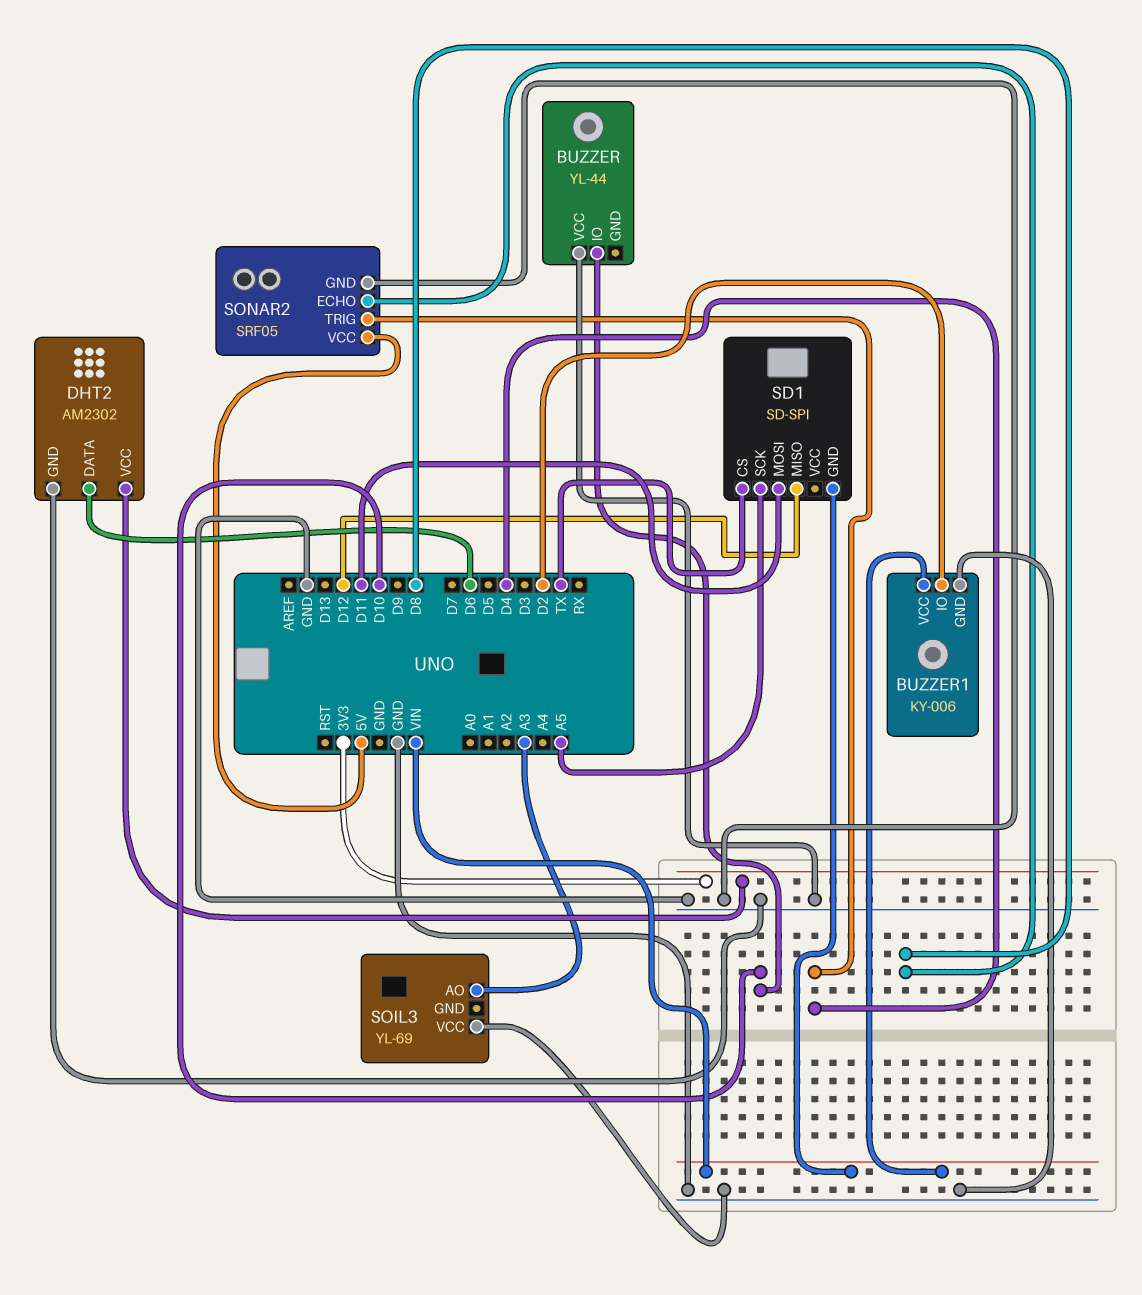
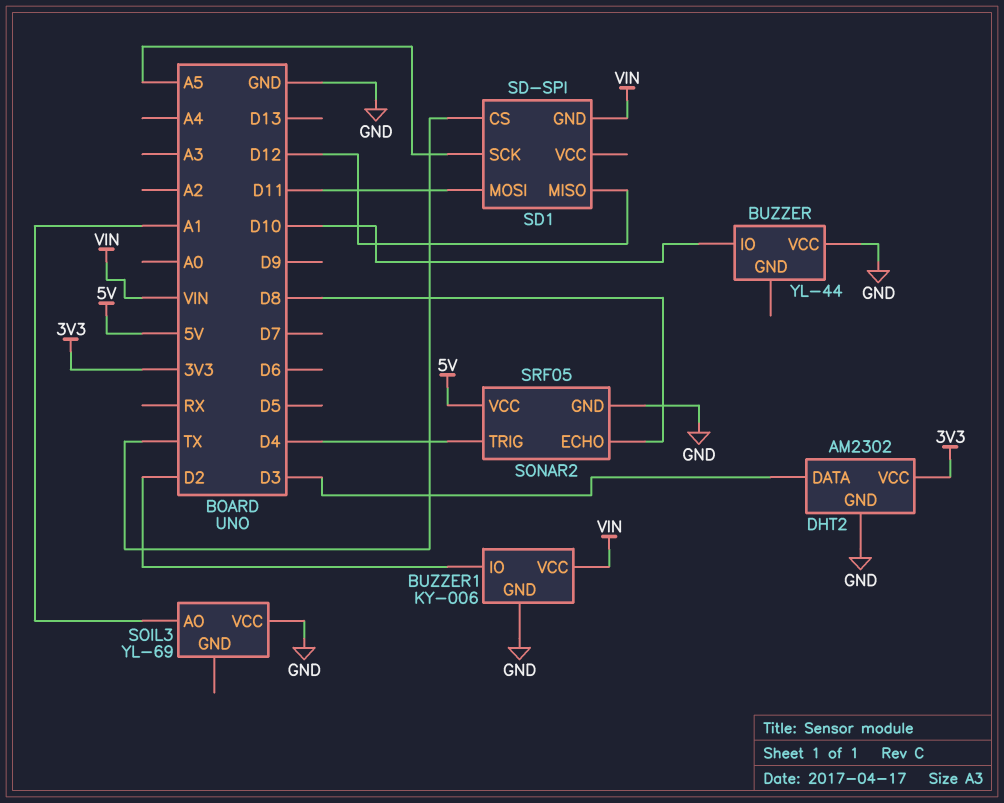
DHT2 pin DATA: D6 -> D3
SOIL3 pin AO: A3 -> A1

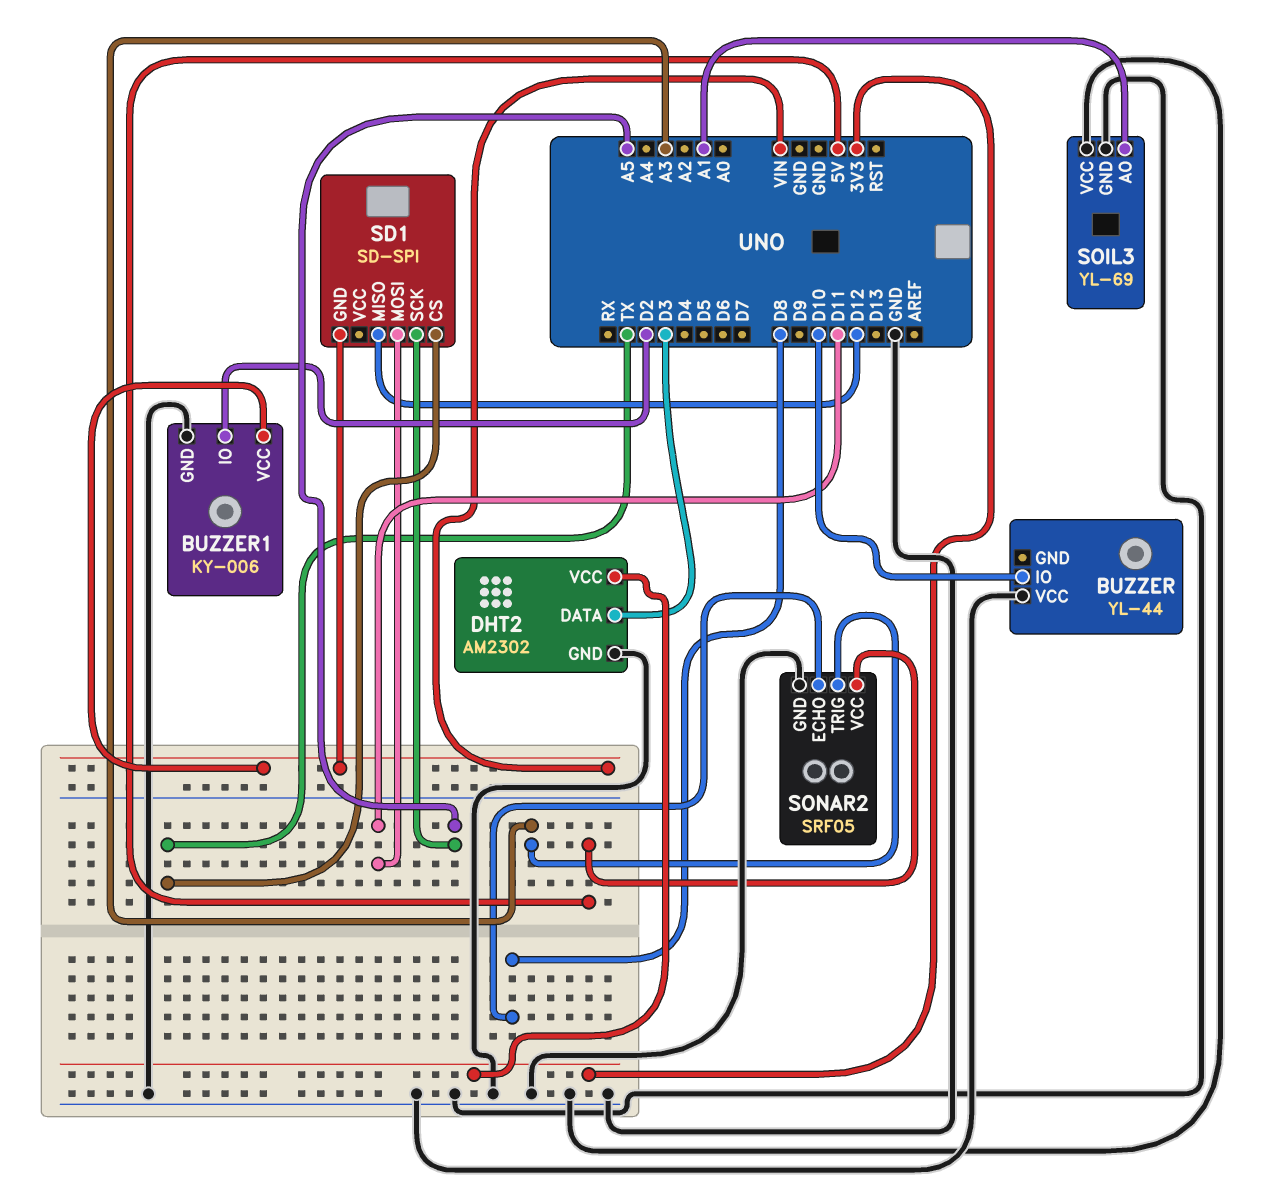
SOIL3 pin GND: none -> GND
SONAR2 pin TRIG: D4 -> A3

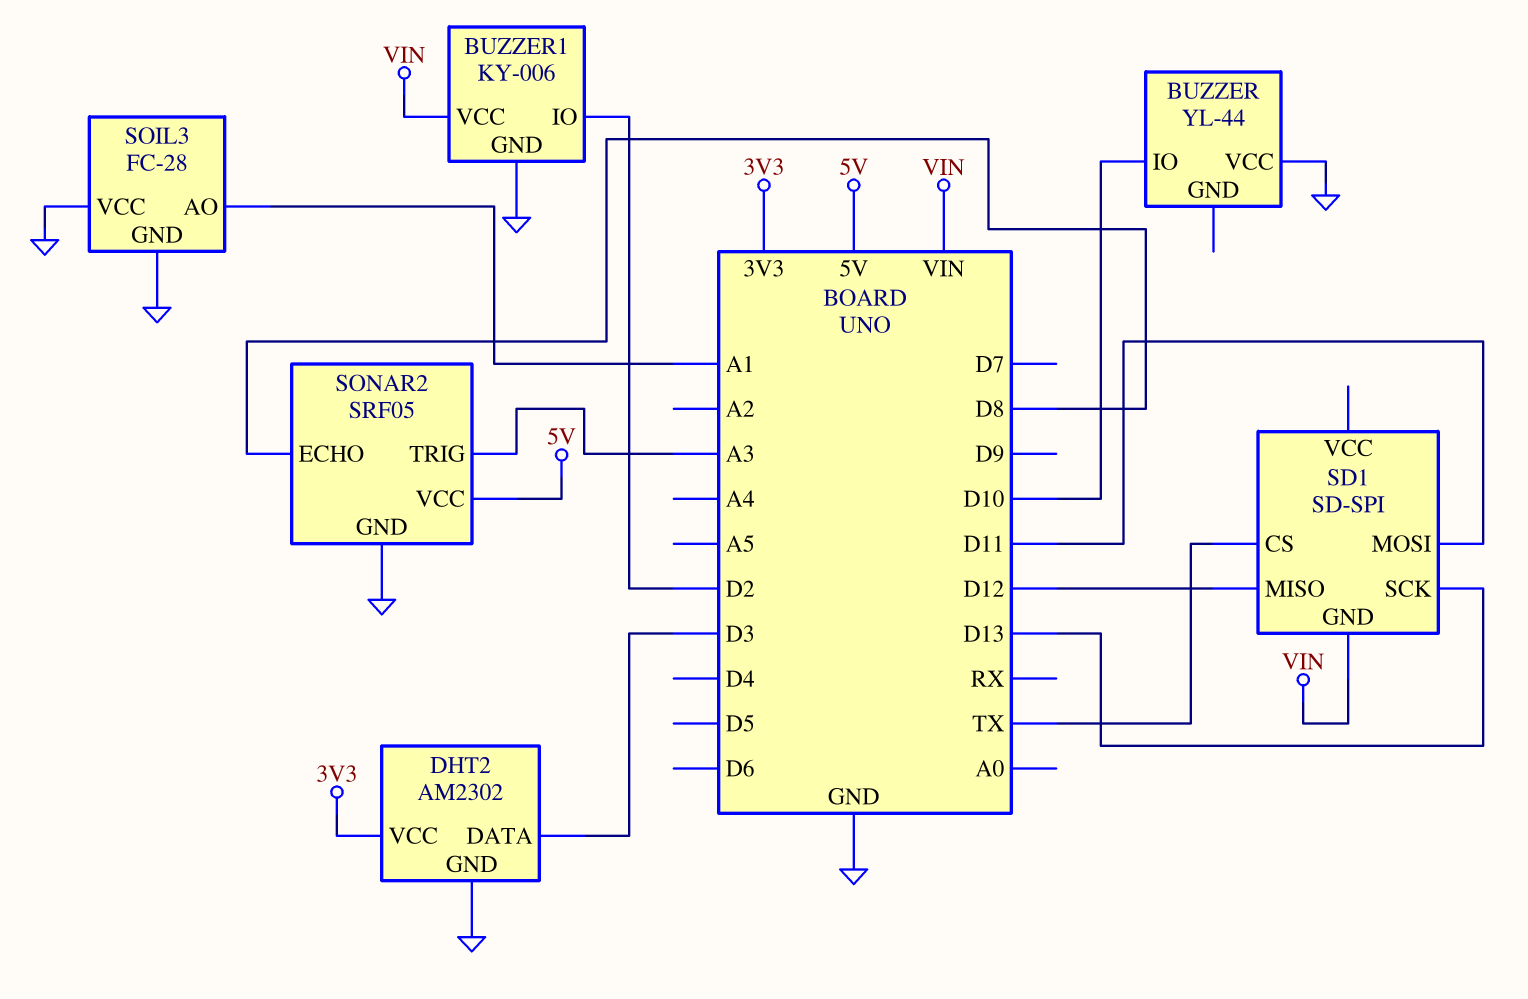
SD1 pin SCK: A5 -> D13
SOIL3: YL-69 -> FC-28

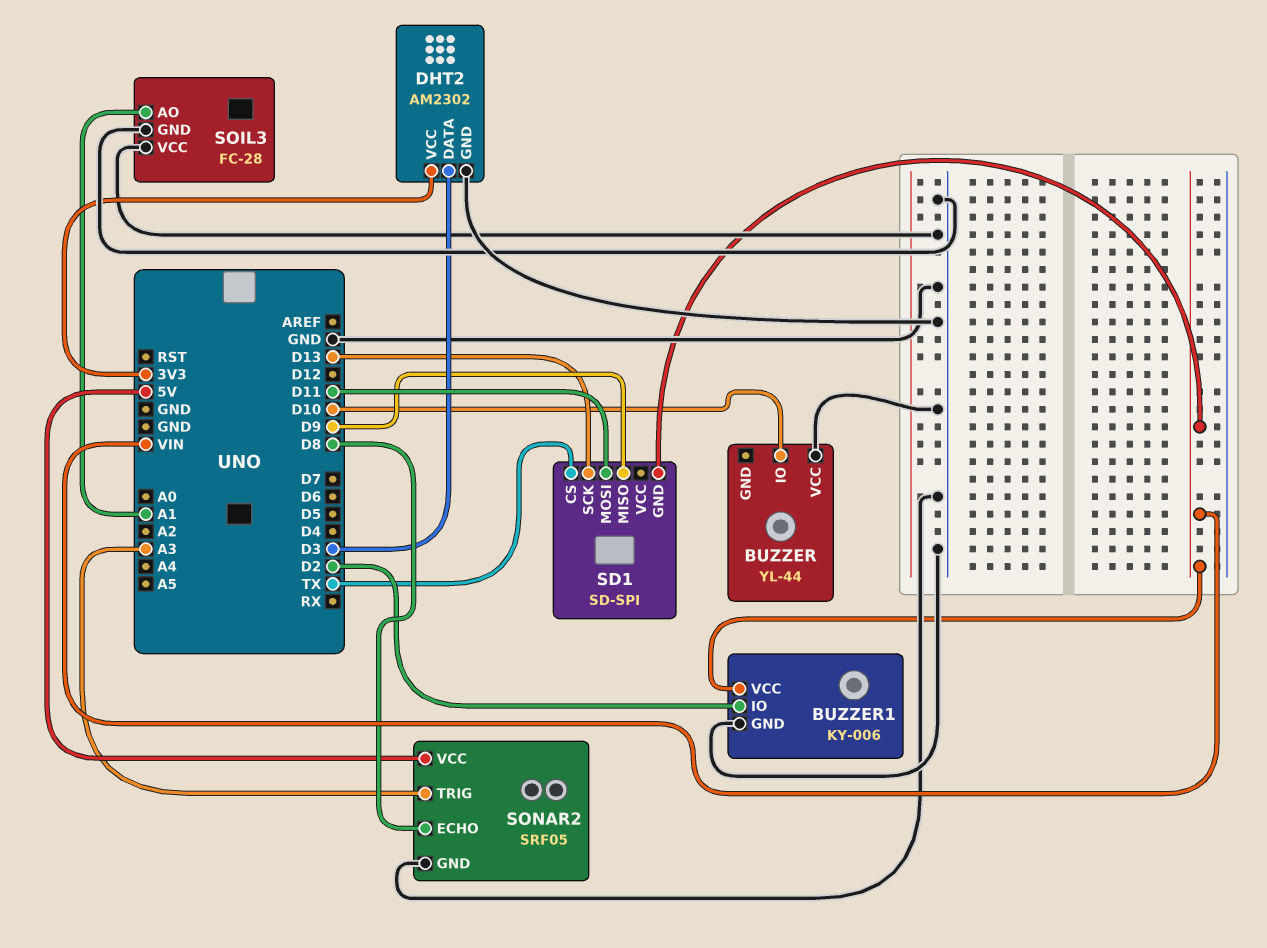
SD1 pin MISO: D12 -> D9

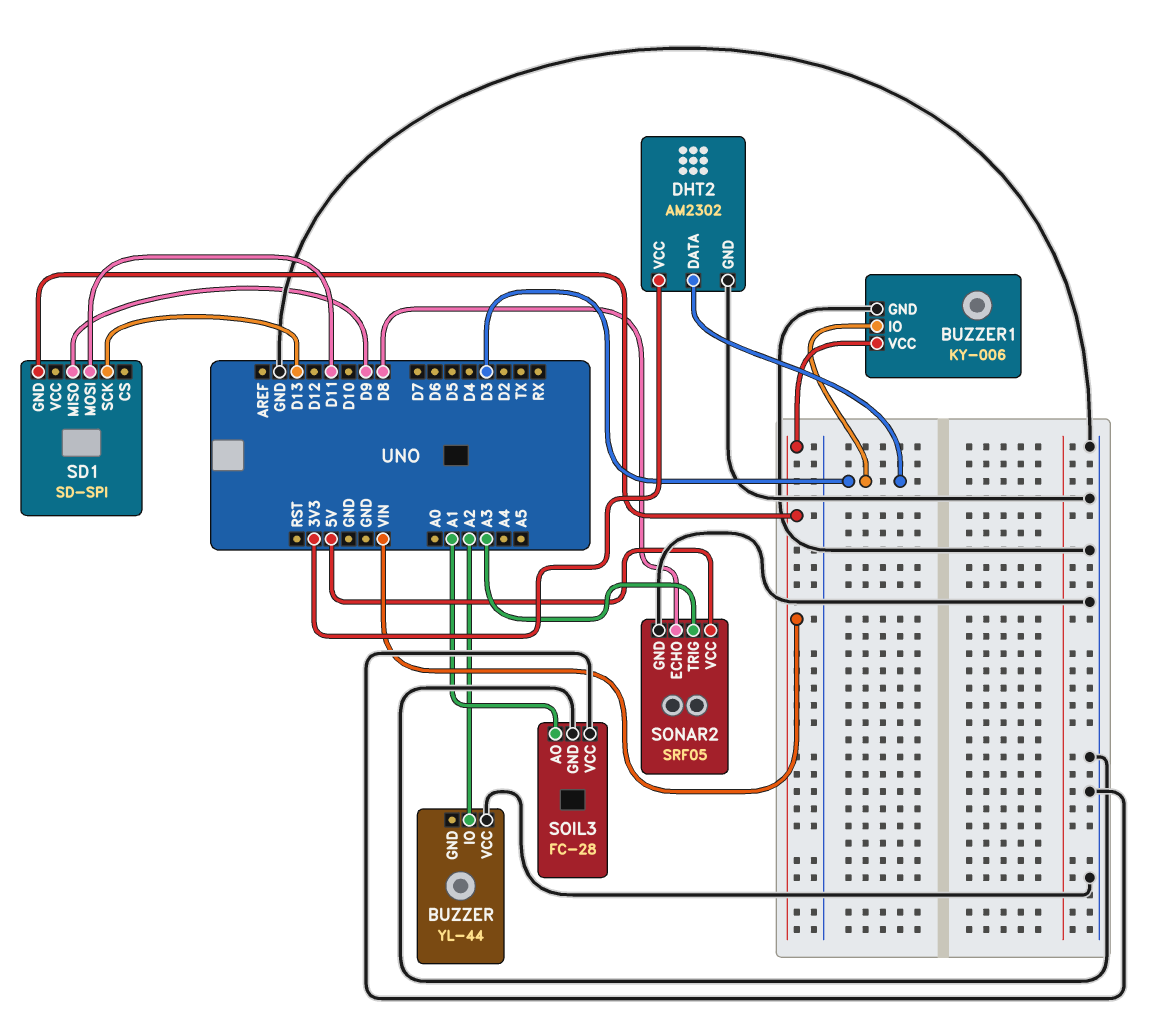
BUZZER pin IO: D10 -> A2
BUZZER1 pin IO: D2 -> D3
SD1 pin CS: TX -> none

